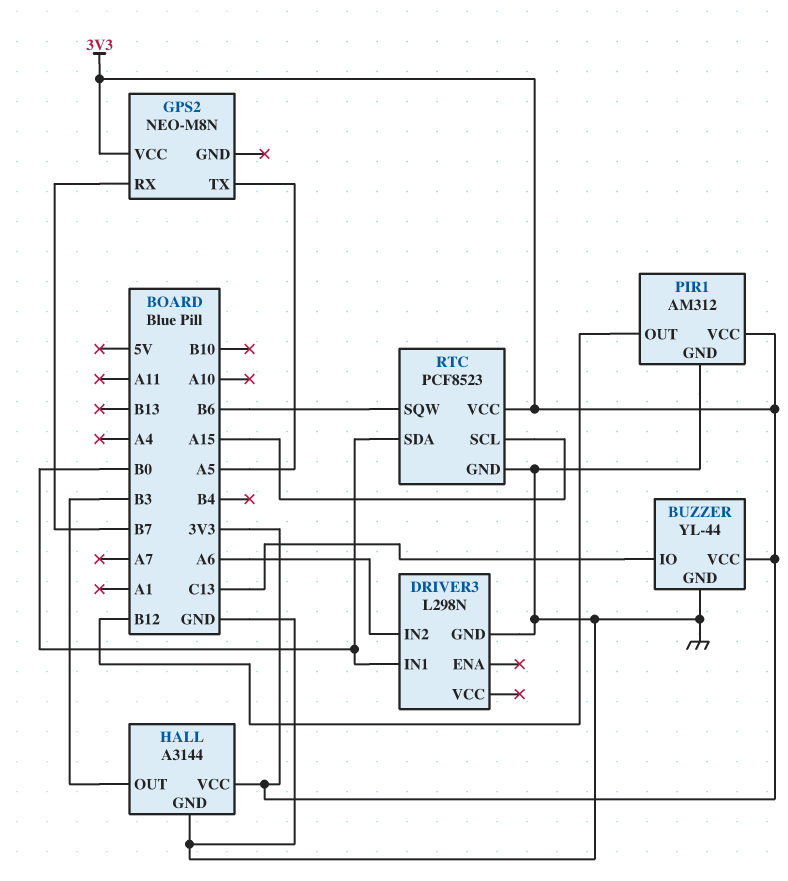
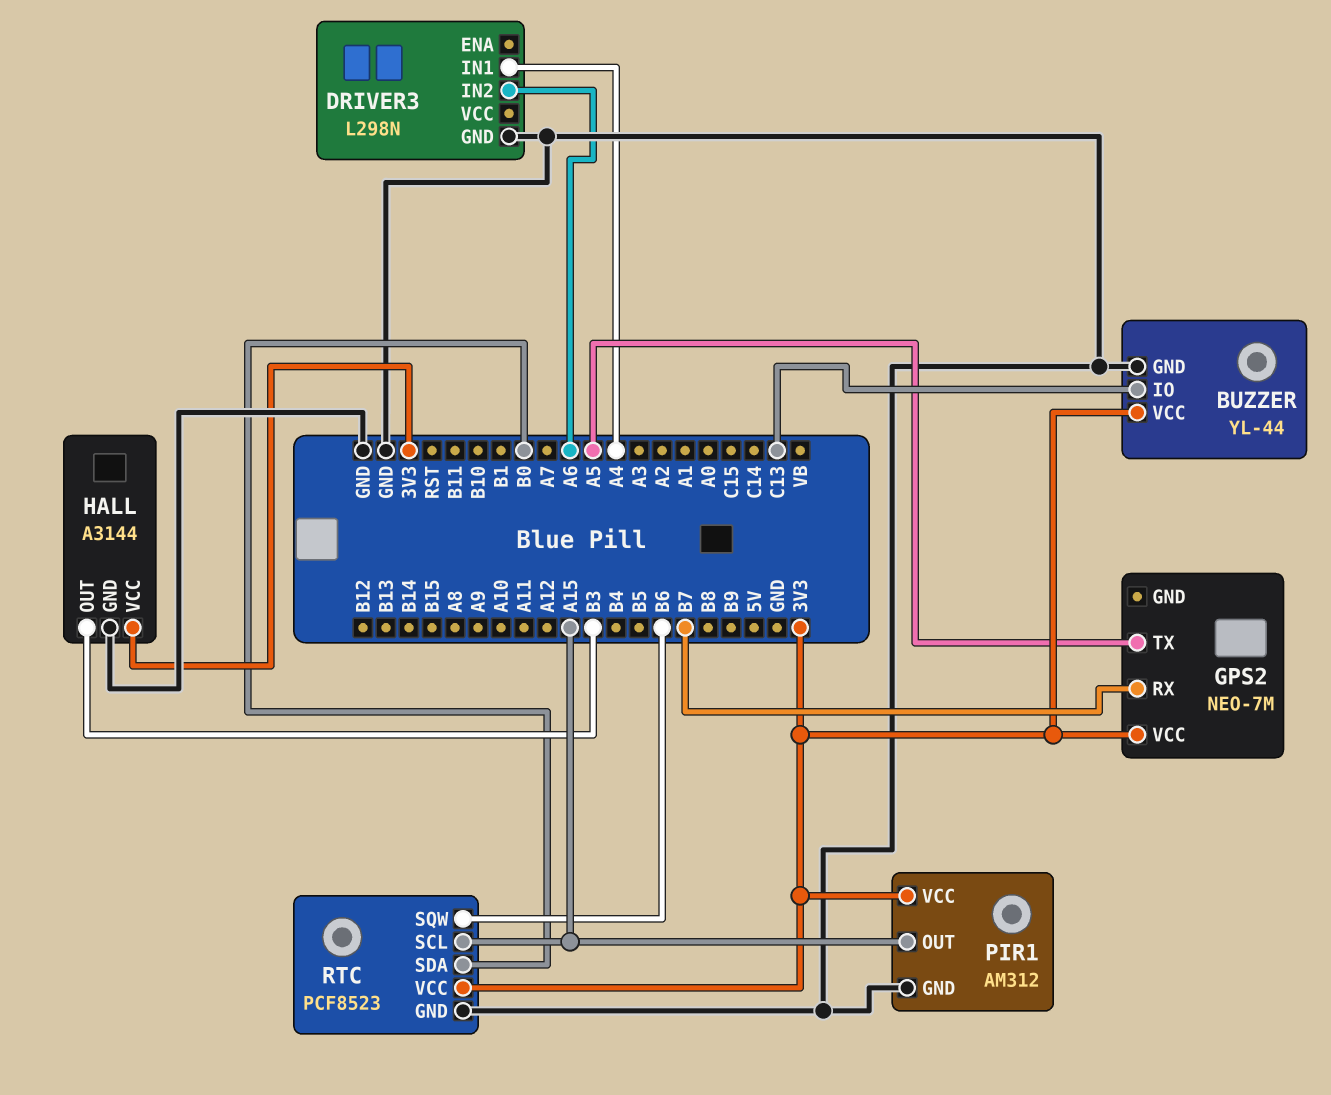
DRIVER3 pin IN1: B0 -> A4
GPS2: NEO-M8N -> NEO-7M
PIR1 pin OUT: B12 -> A15

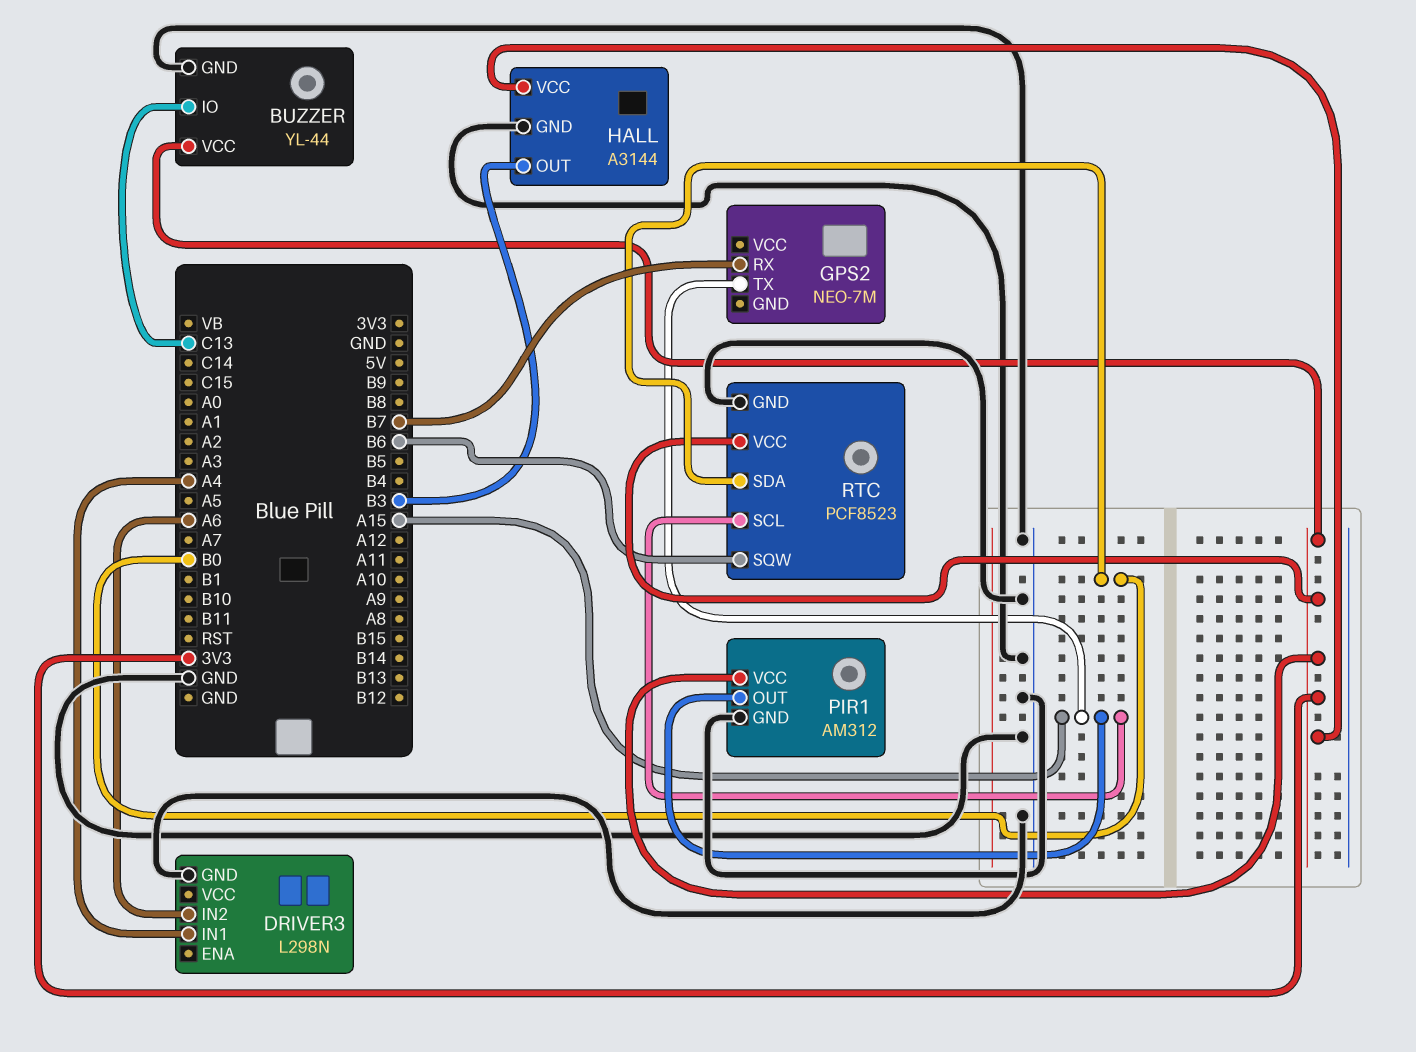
GPS2 pin TX: A5 -> A15
GPS2 pin VCC: 3V3 -> none

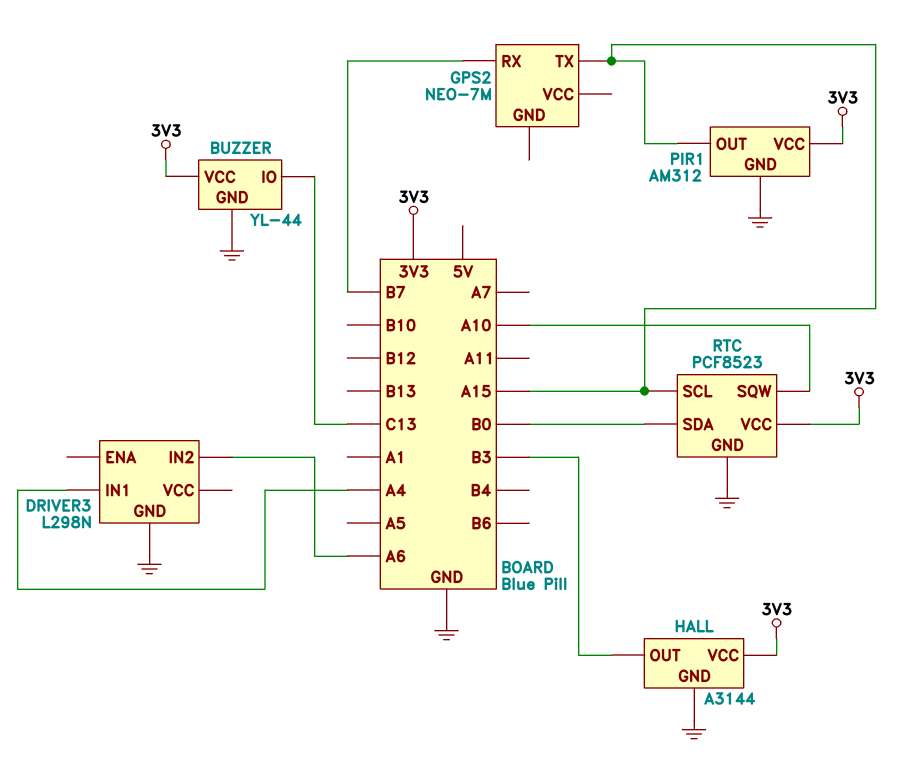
RTC pin SQW: B6 -> A10

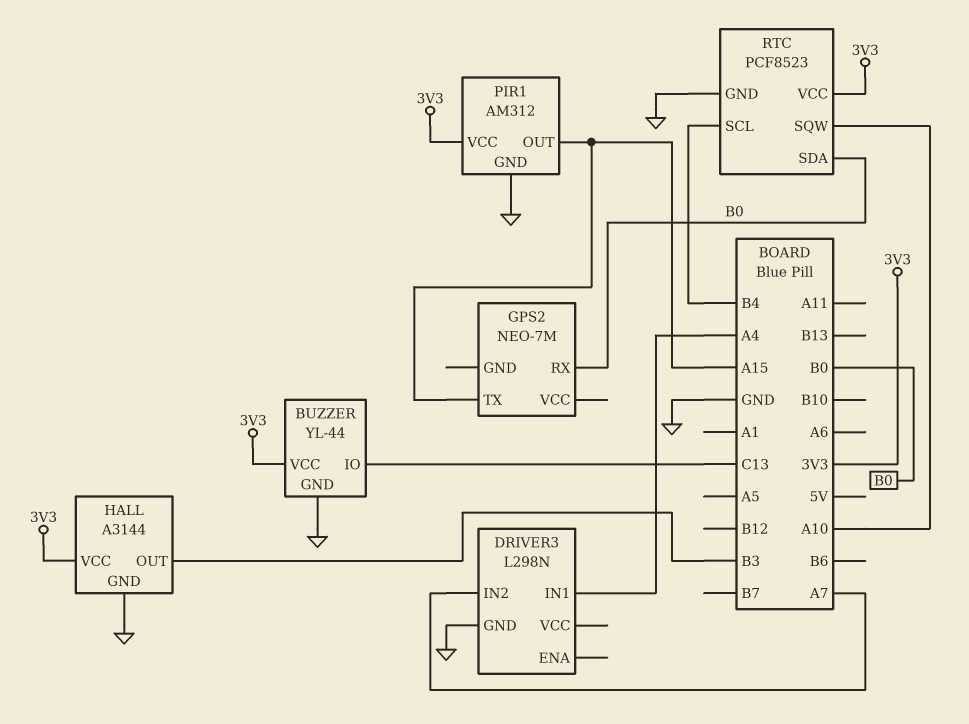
DRIVER3 pin IN2: A6 -> A7
GPS2 pin RX: B7 -> B0
RTC pin SCL: A15 -> B4

